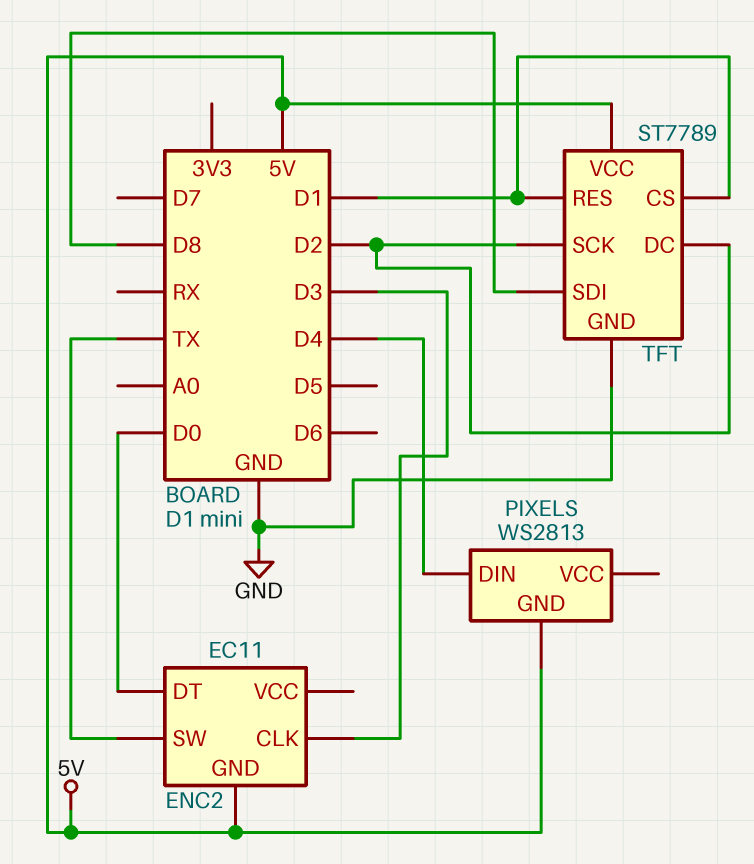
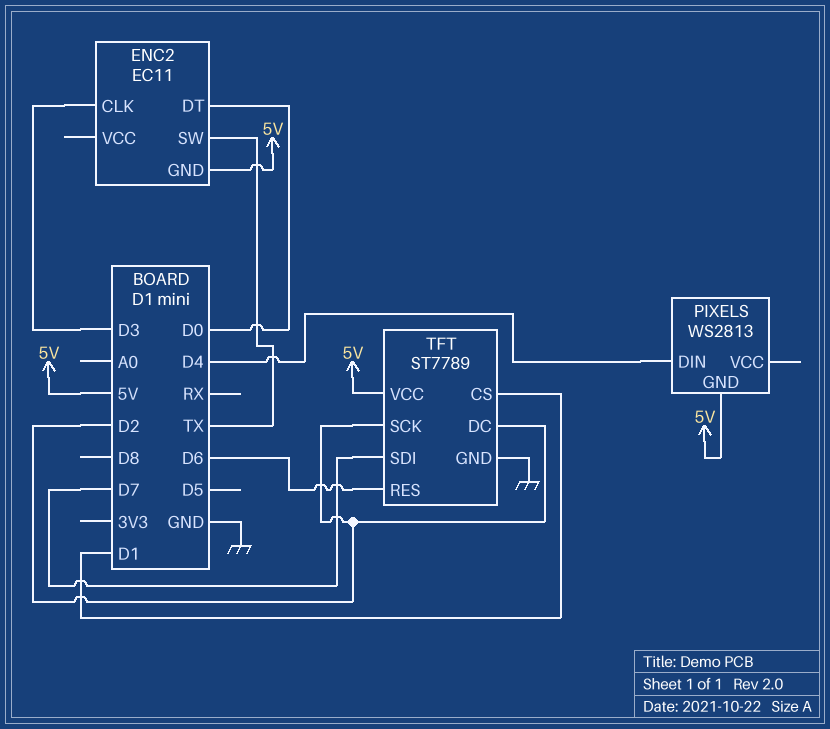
TFT pin RES: D1 -> D6
TFT pin SDI: D8 -> D7

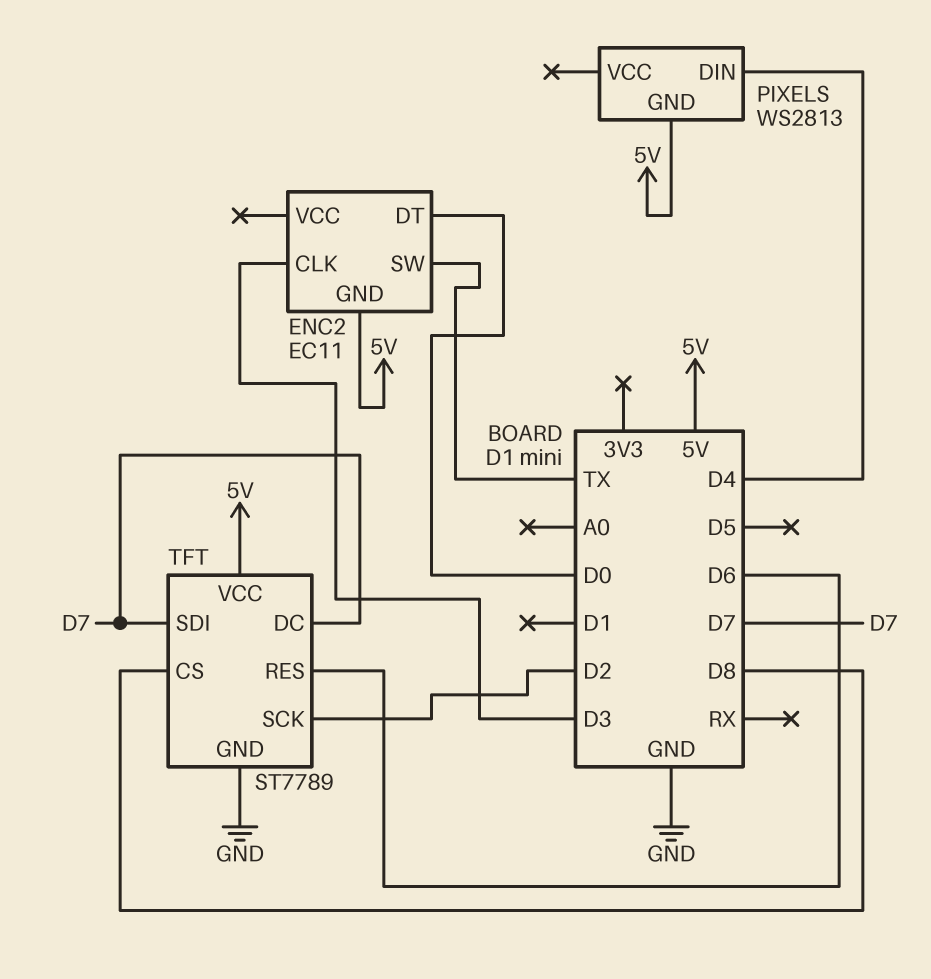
TFT pin CS: D1 -> D8
TFT pin DC: D2 -> D7

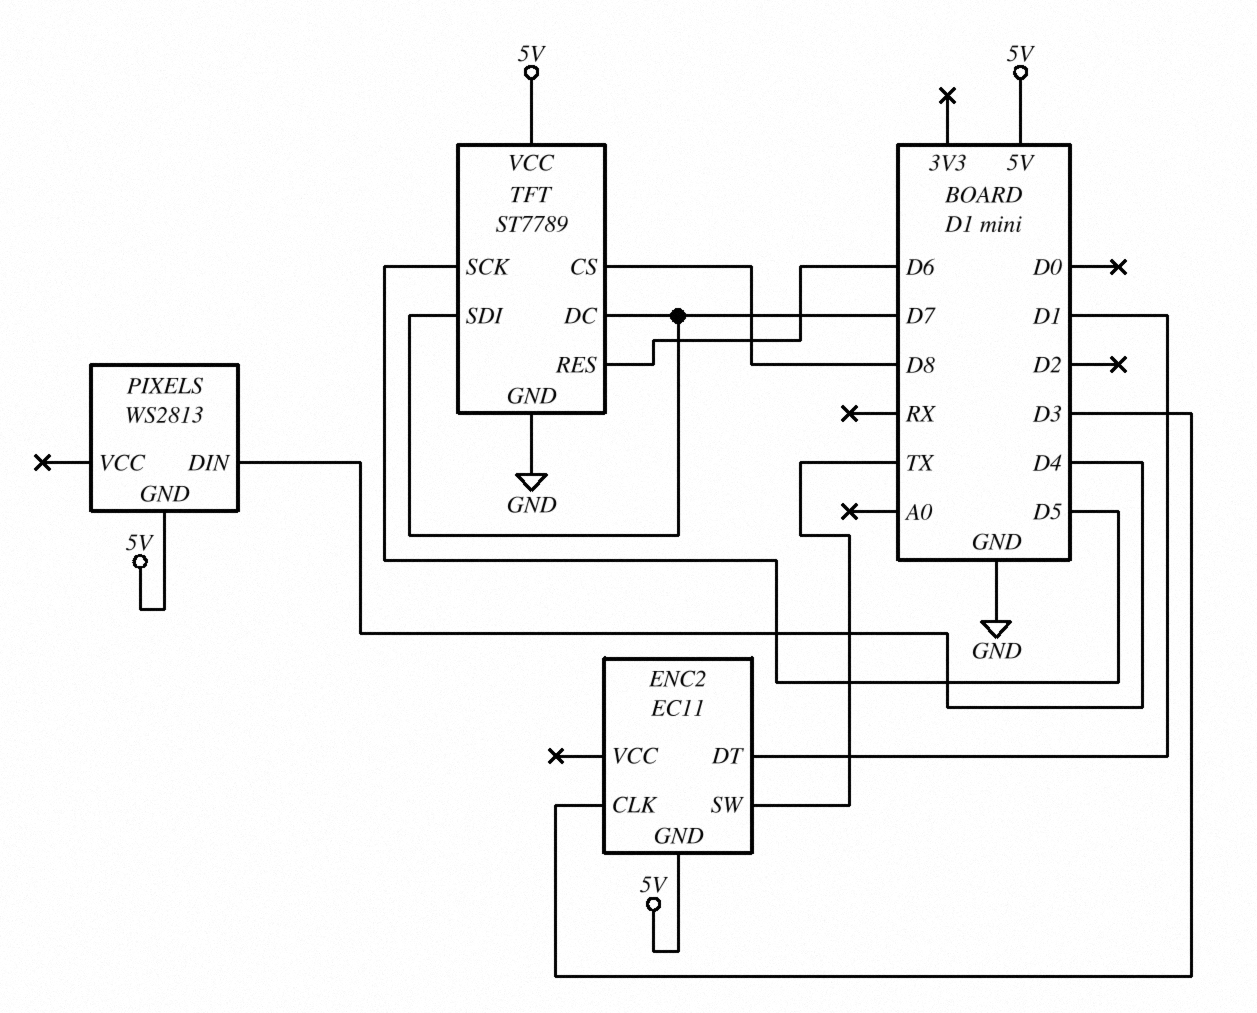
ENC2 pin DT: D0 -> D1
TFT pin SCK: D2 -> D5

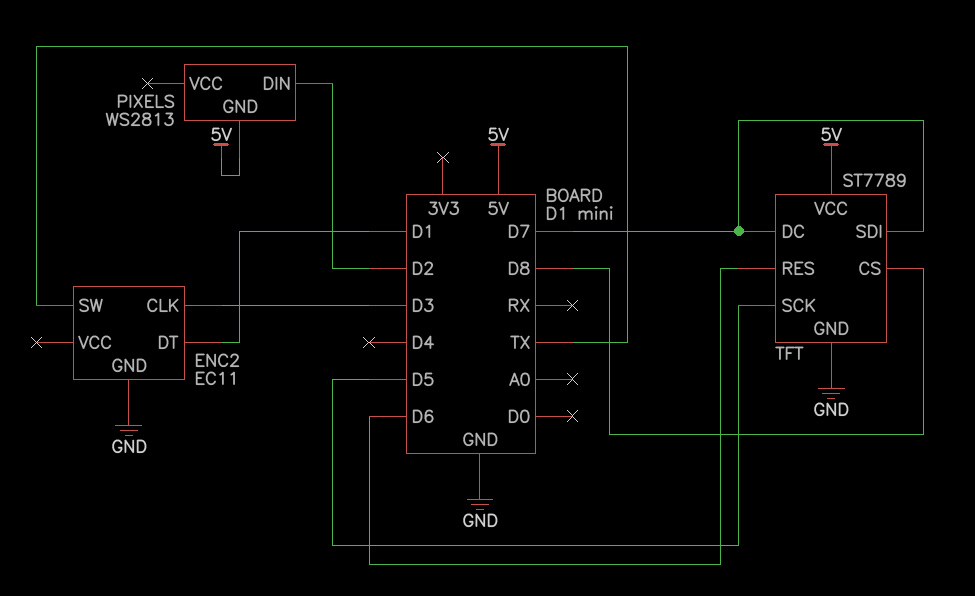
ENC2 pin GND: 5V -> GND
PIXELS pin DIN: D4 -> D2

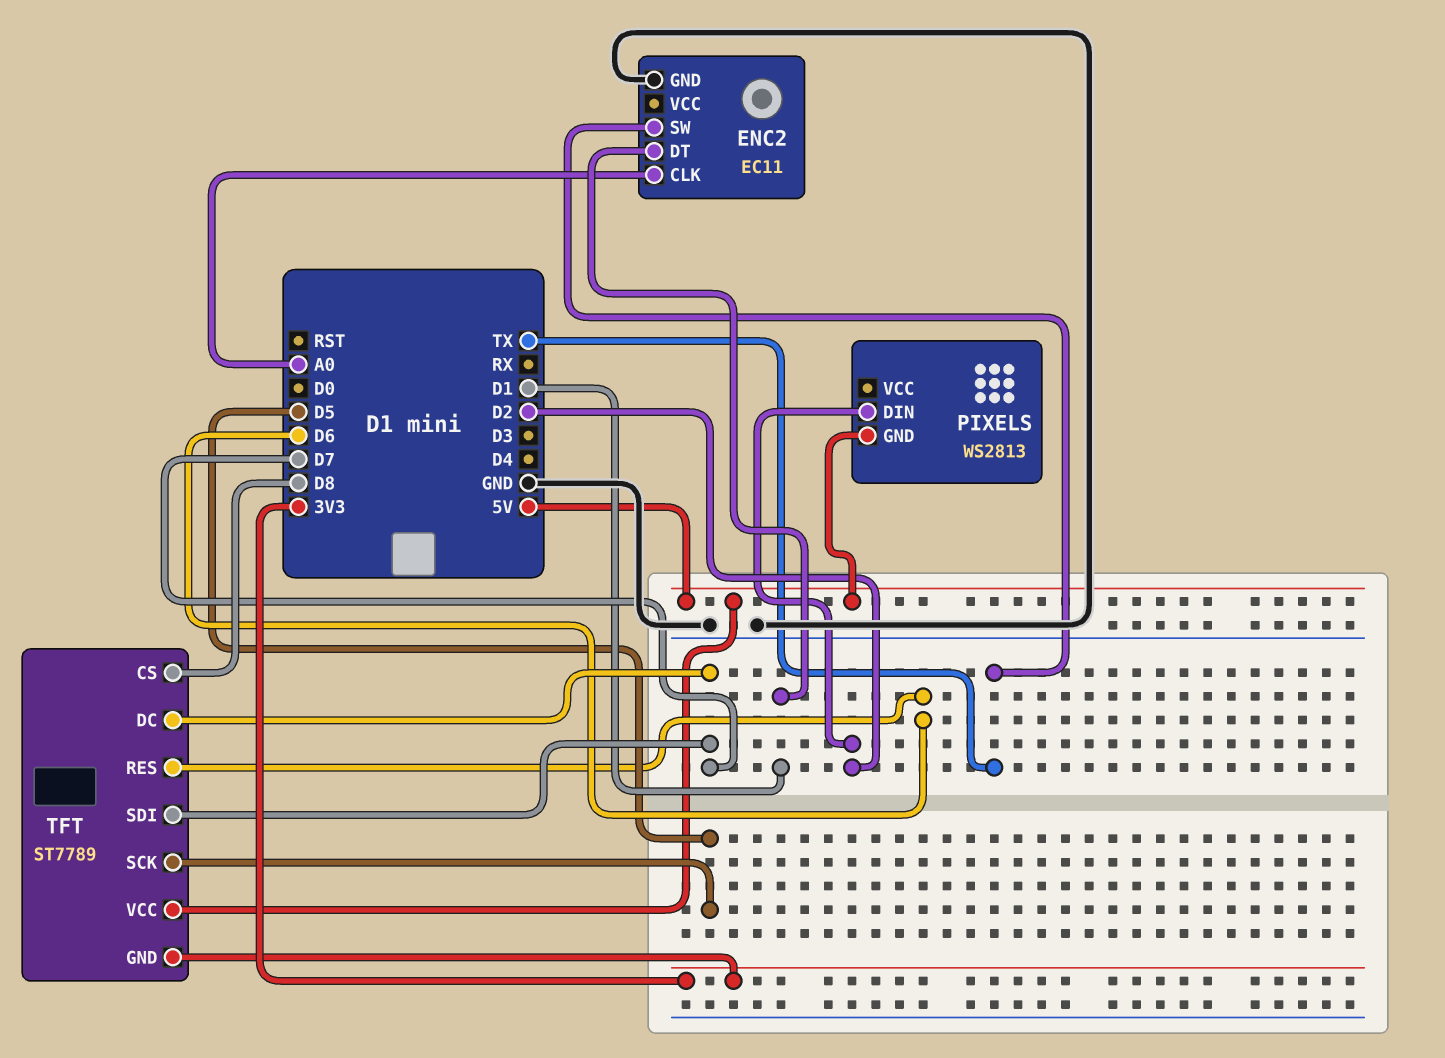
ENC2 pin CLK: D3 -> A0
TFT pin GND: GND -> 3V3

